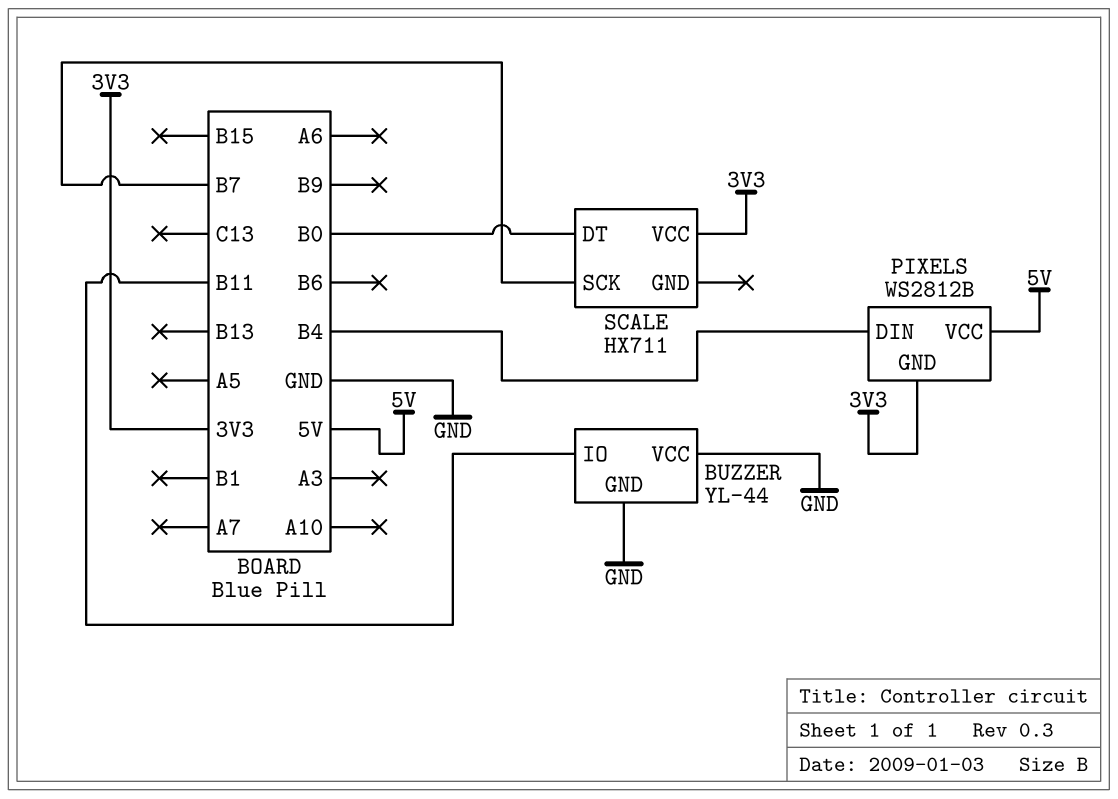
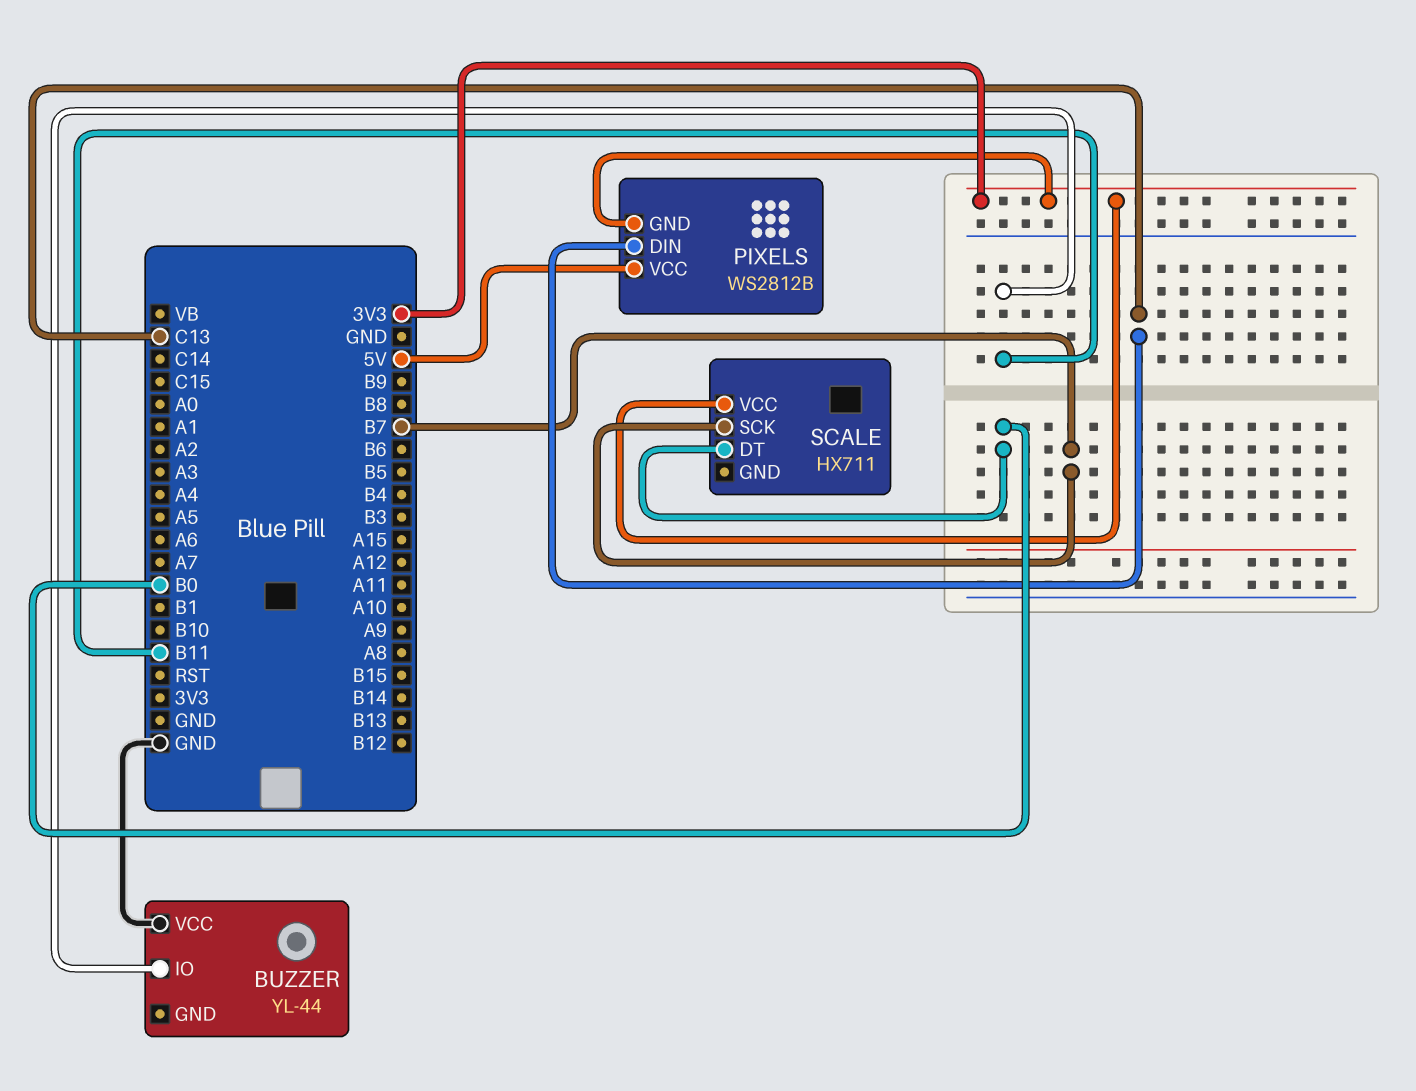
BUZZER pin GND: GND -> none
PIXELS pin DIN: B4 -> C13

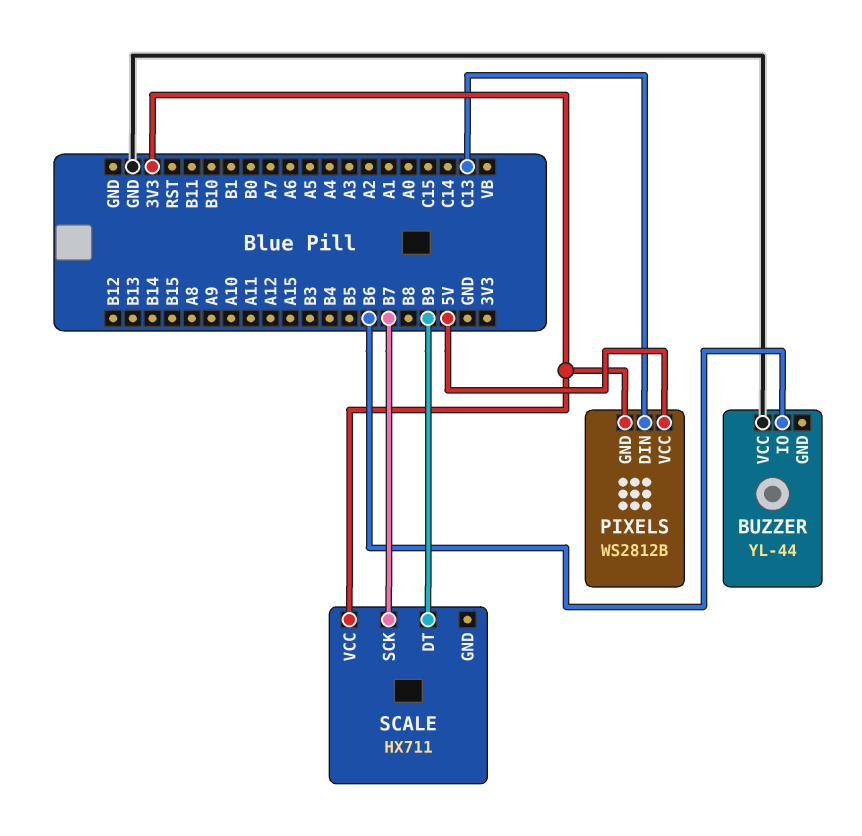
BUZZER pin IO: B11 -> B6
SCALE pin DT: B0 -> B9

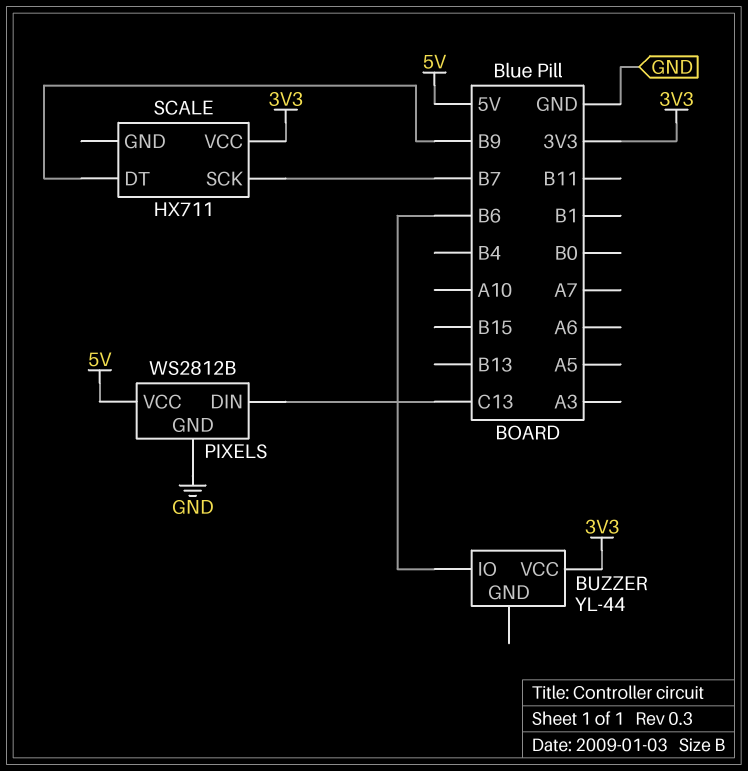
BUZZER pin VCC: GND -> 3V3
PIXELS pin GND: 3V3 -> GND

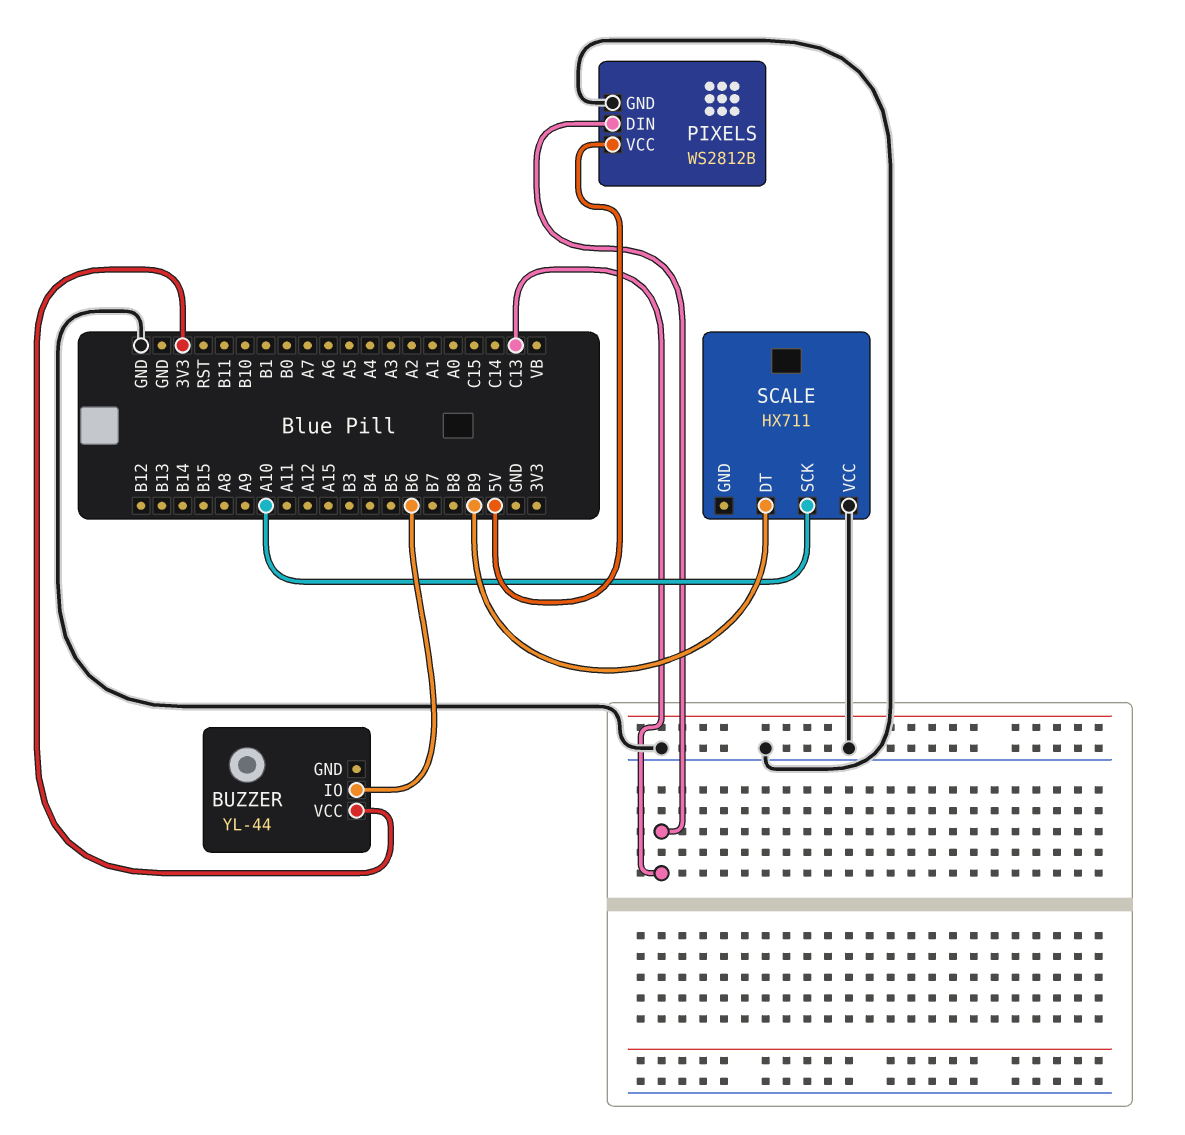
SCALE pin SCK: B7 -> A10
SCALE pin VCC: 3V3 -> GND

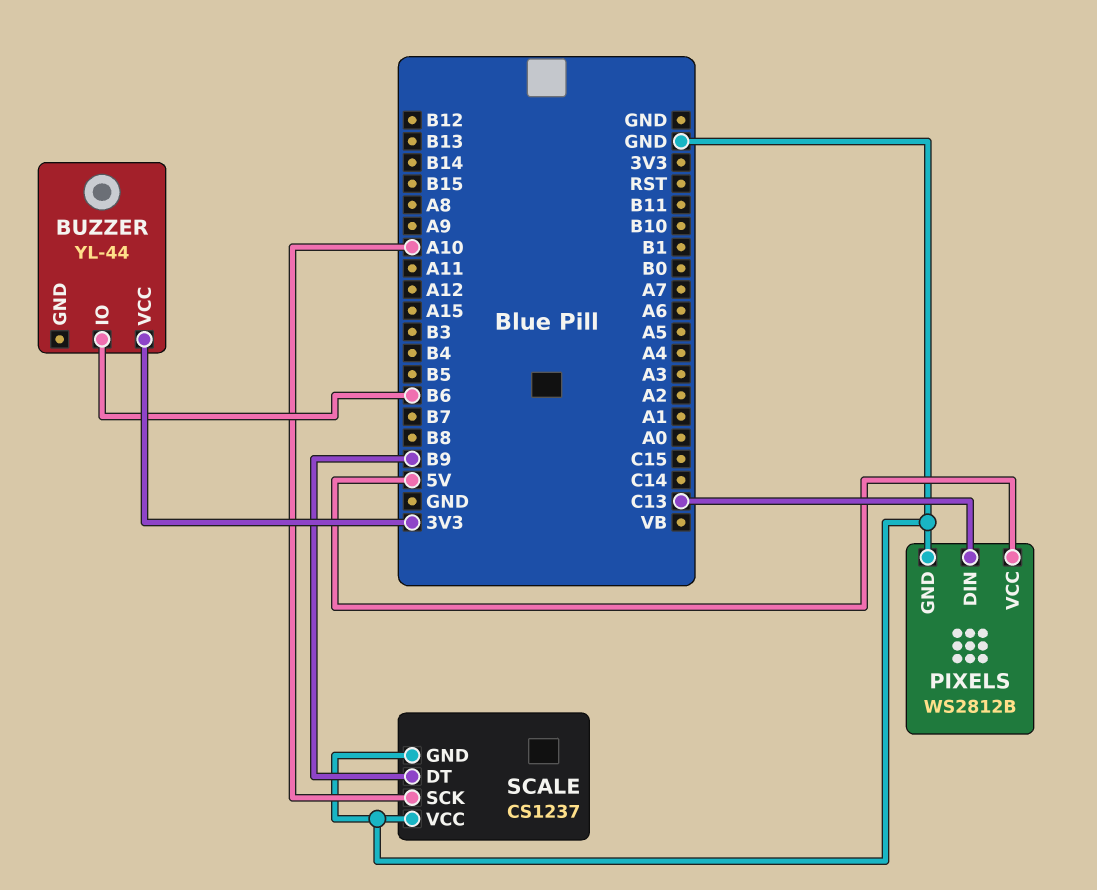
SCALE: HX711 -> CS1237
SCALE pin GND: none -> GND

